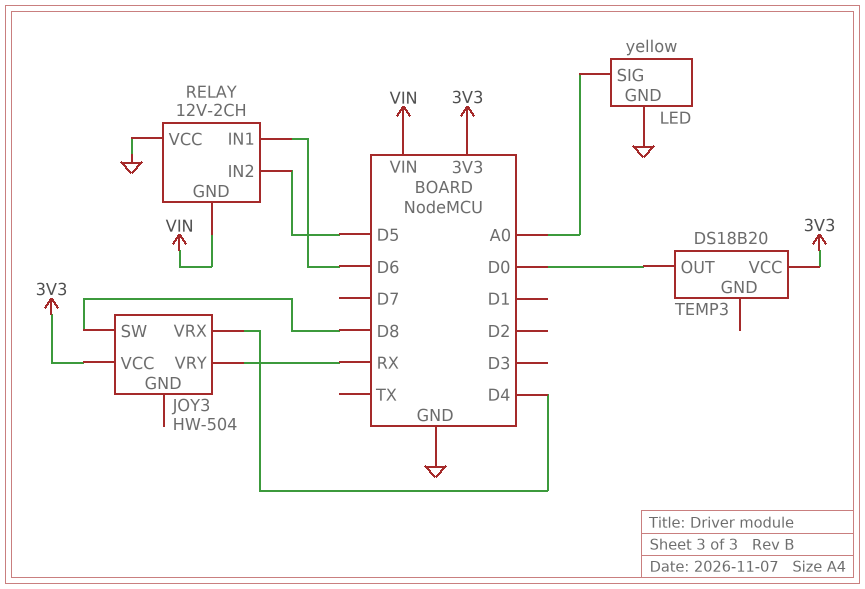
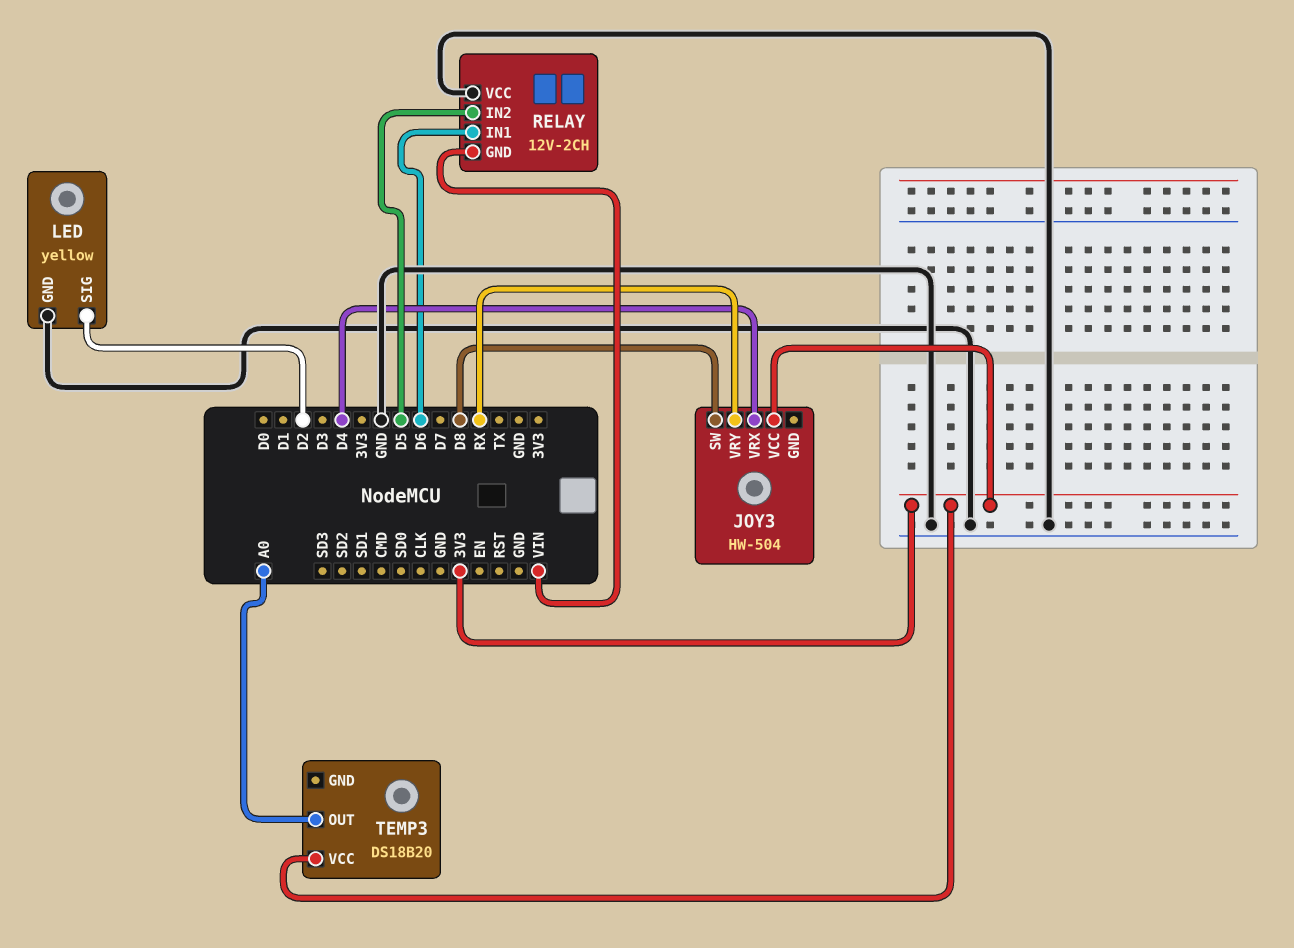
LED pin SIG: A0 -> D2
TEMP3 pin OUT: D0 -> A0

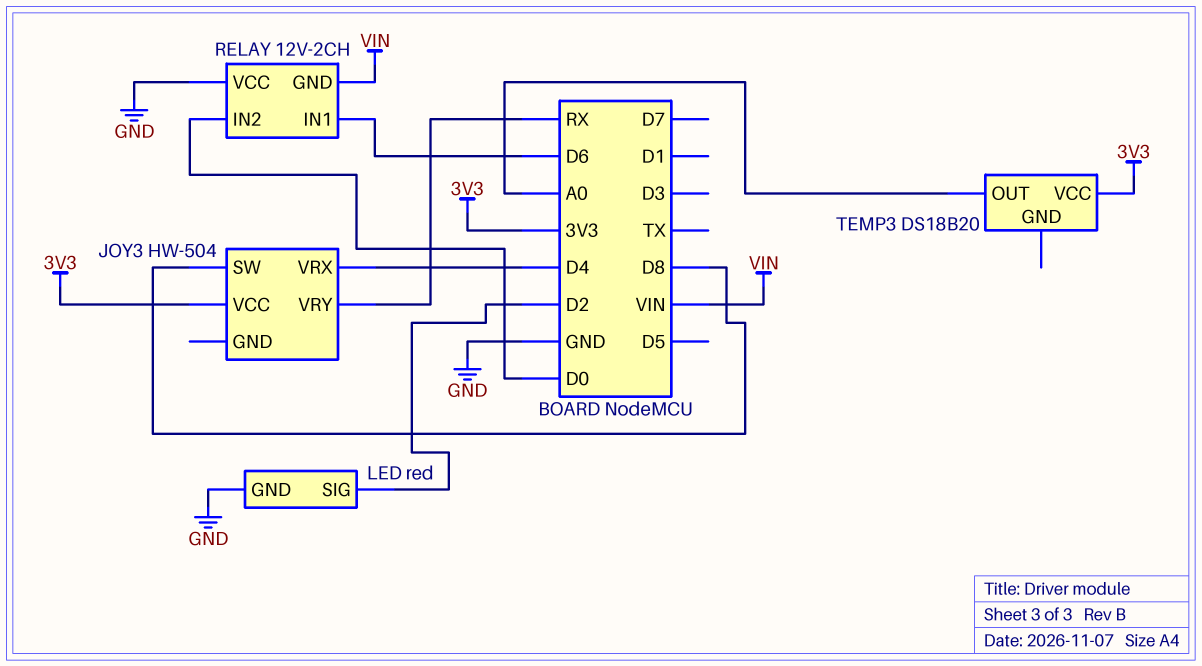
LED: yellow -> red
RELAY pin IN2: D5 -> D0

